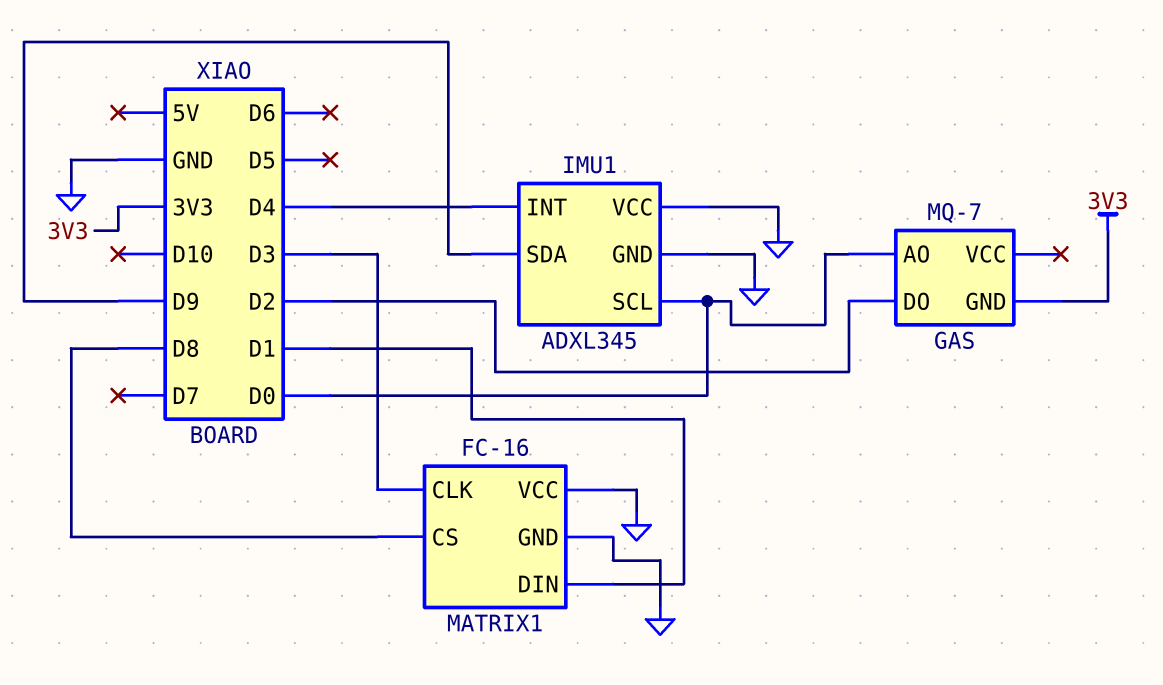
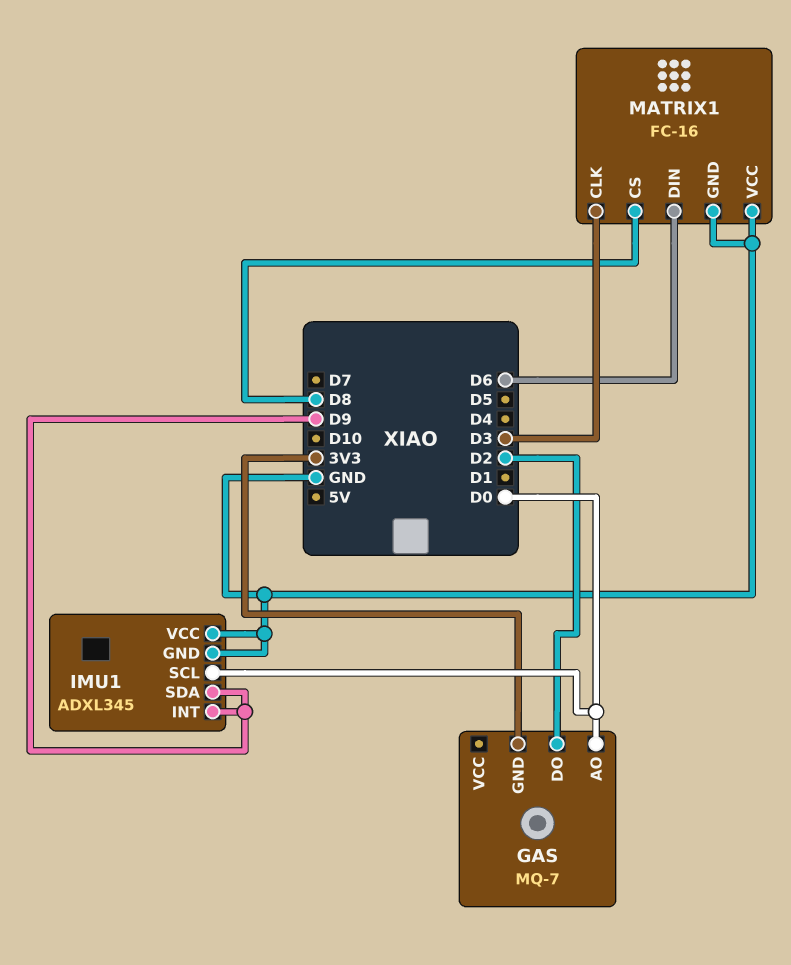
IMU1 pin INT: D4 -> D9
MATRIX1 pin DIN: D1 -> D6

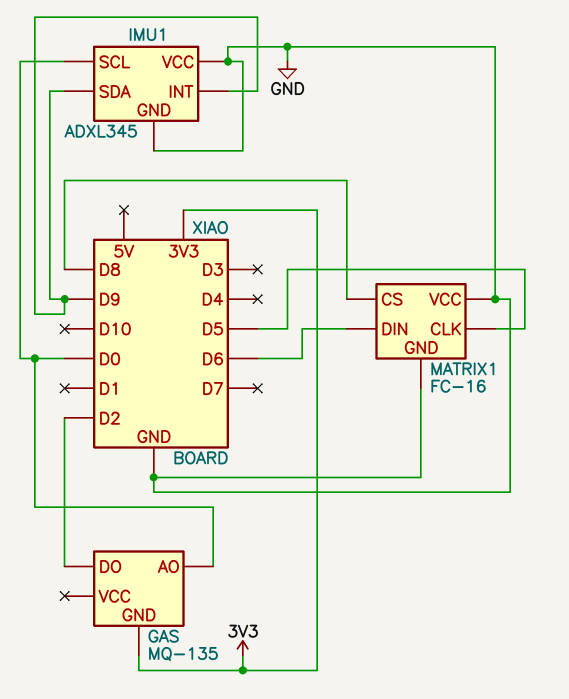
GAS: MQ-7 -> MQ-135
MATRIX1 pin CLK: D3 -> D5

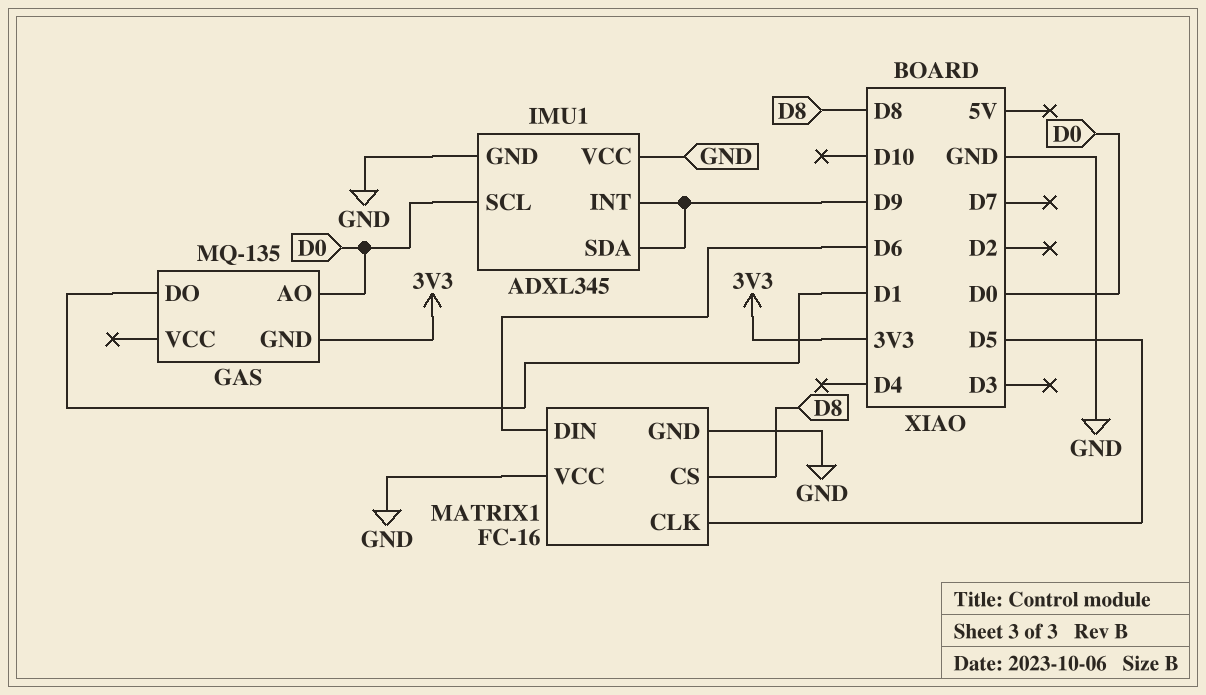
GAS pin DO: D2 -> D1

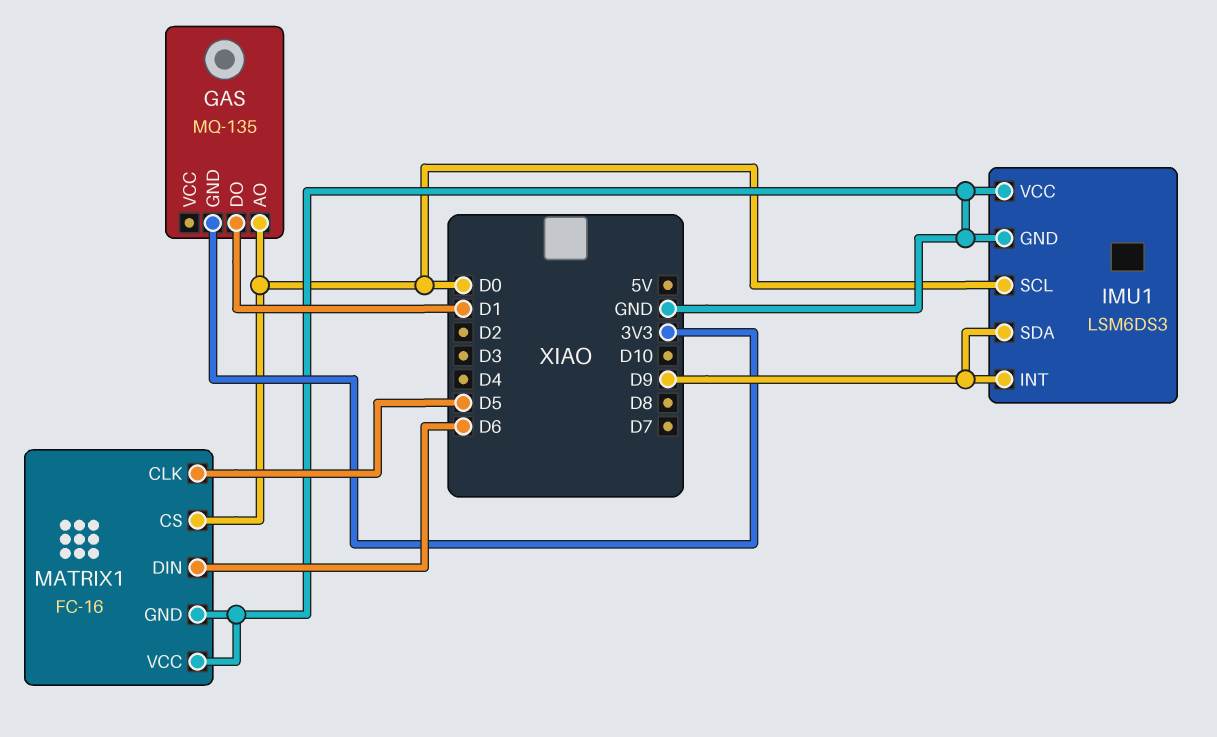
IMU1: ADXL345 -> LSM6DS3
MATRIX1 pin CS: D8 -> D0

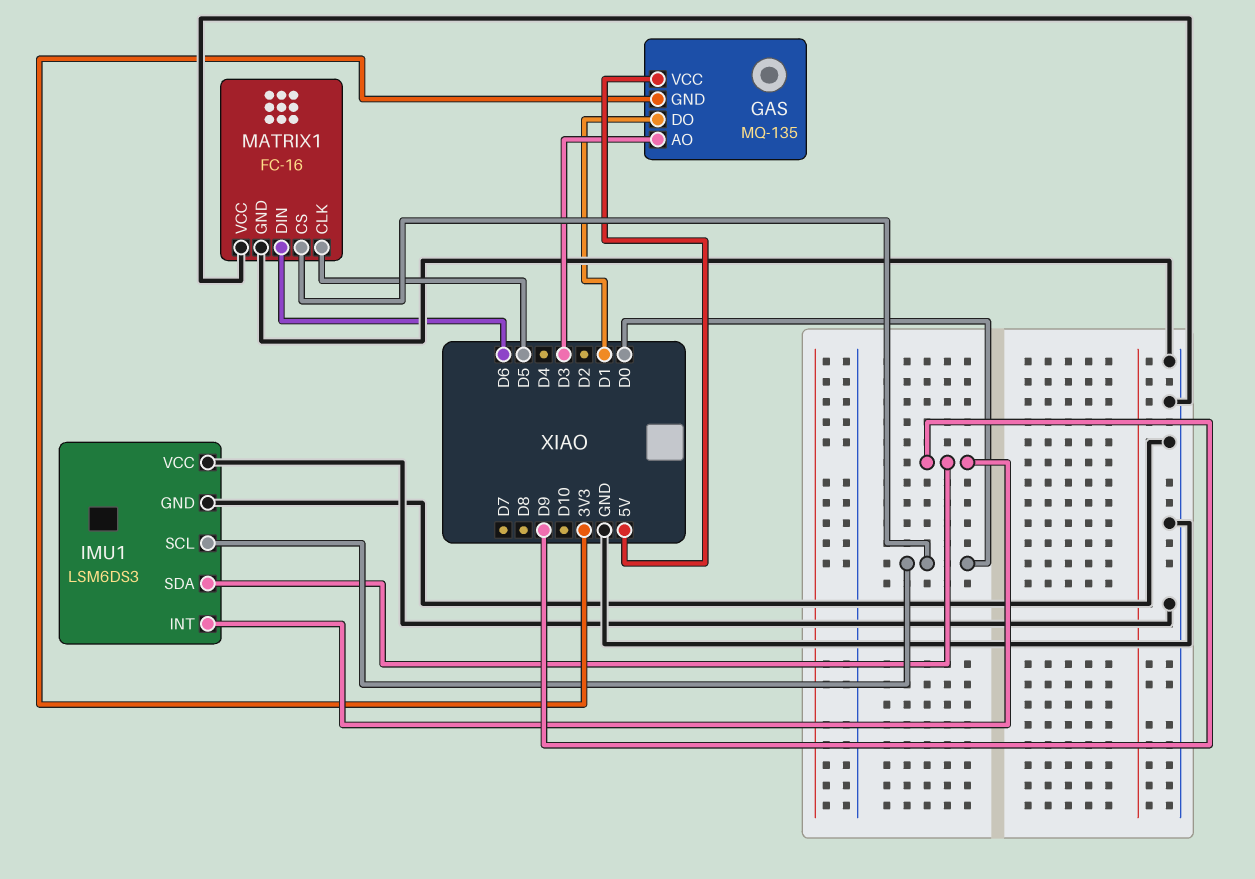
GAS pin AO: D0 -> D3
GAS pin VCC: none -> 5V

